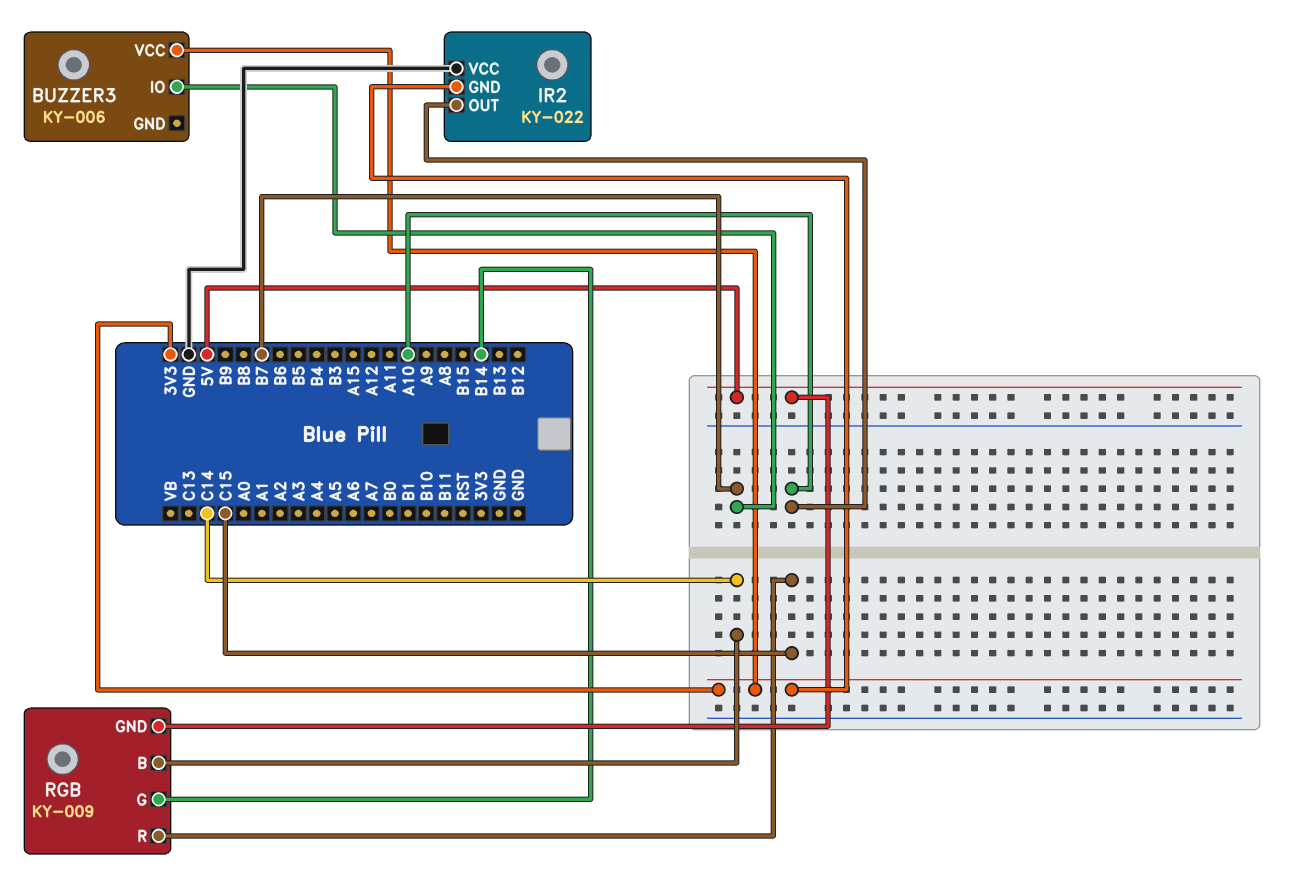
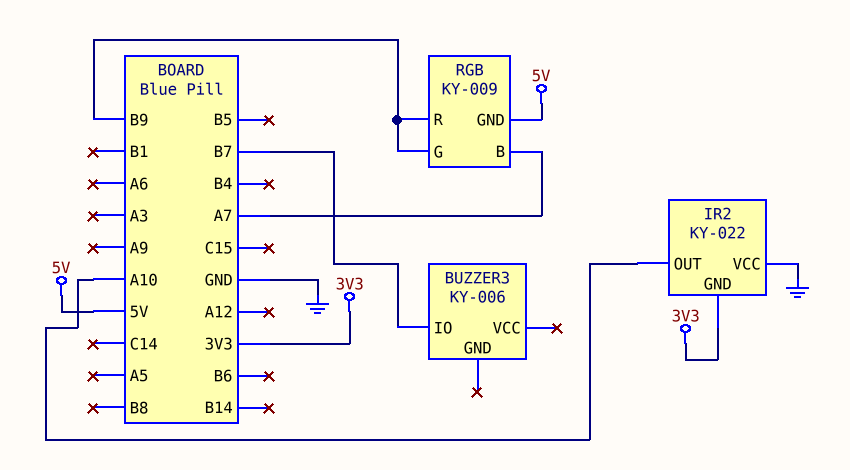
BUZZER3 pin VCC: 3V3 -> none
RGB pin B: C14 -> A7
RGB pin G: B14 -> B9
RGB pin R: C15 -> B9

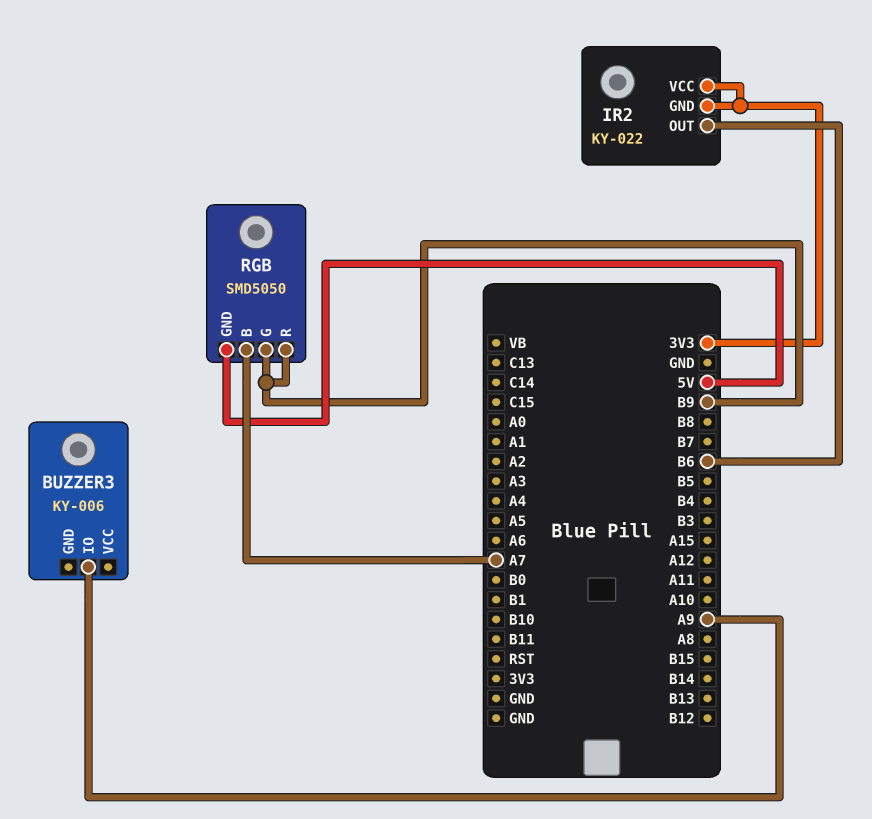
BUZZER3 pin IO: B7 -> A9
IR2 pin OUT: A10 -> B6
IR2 pin VCC: GND -> 3V3
RGB: KY-009 -> SMD5050

